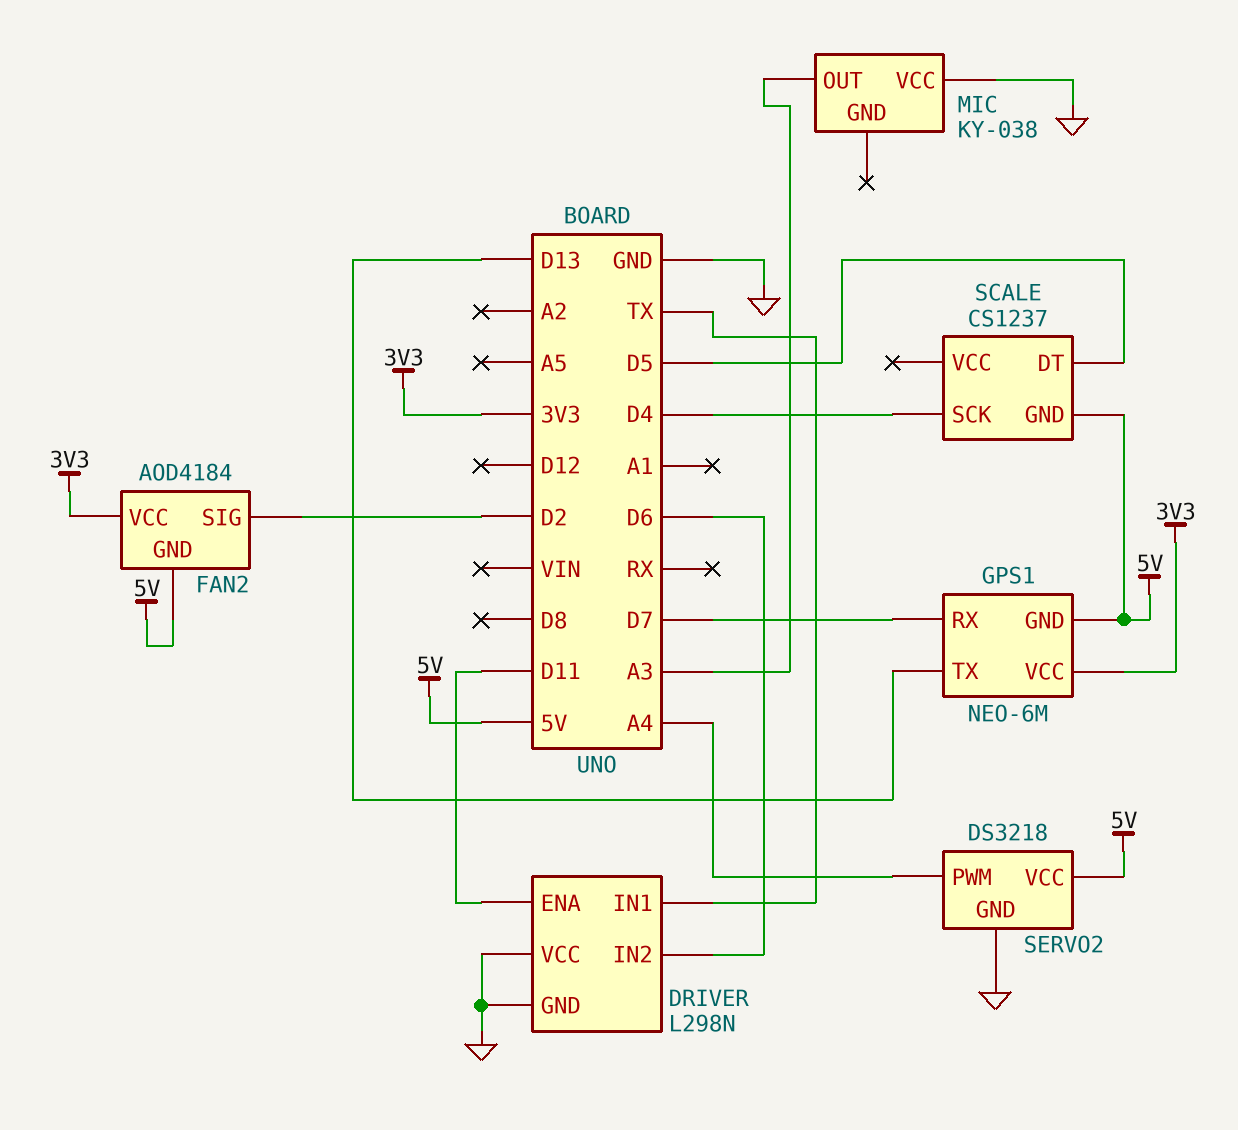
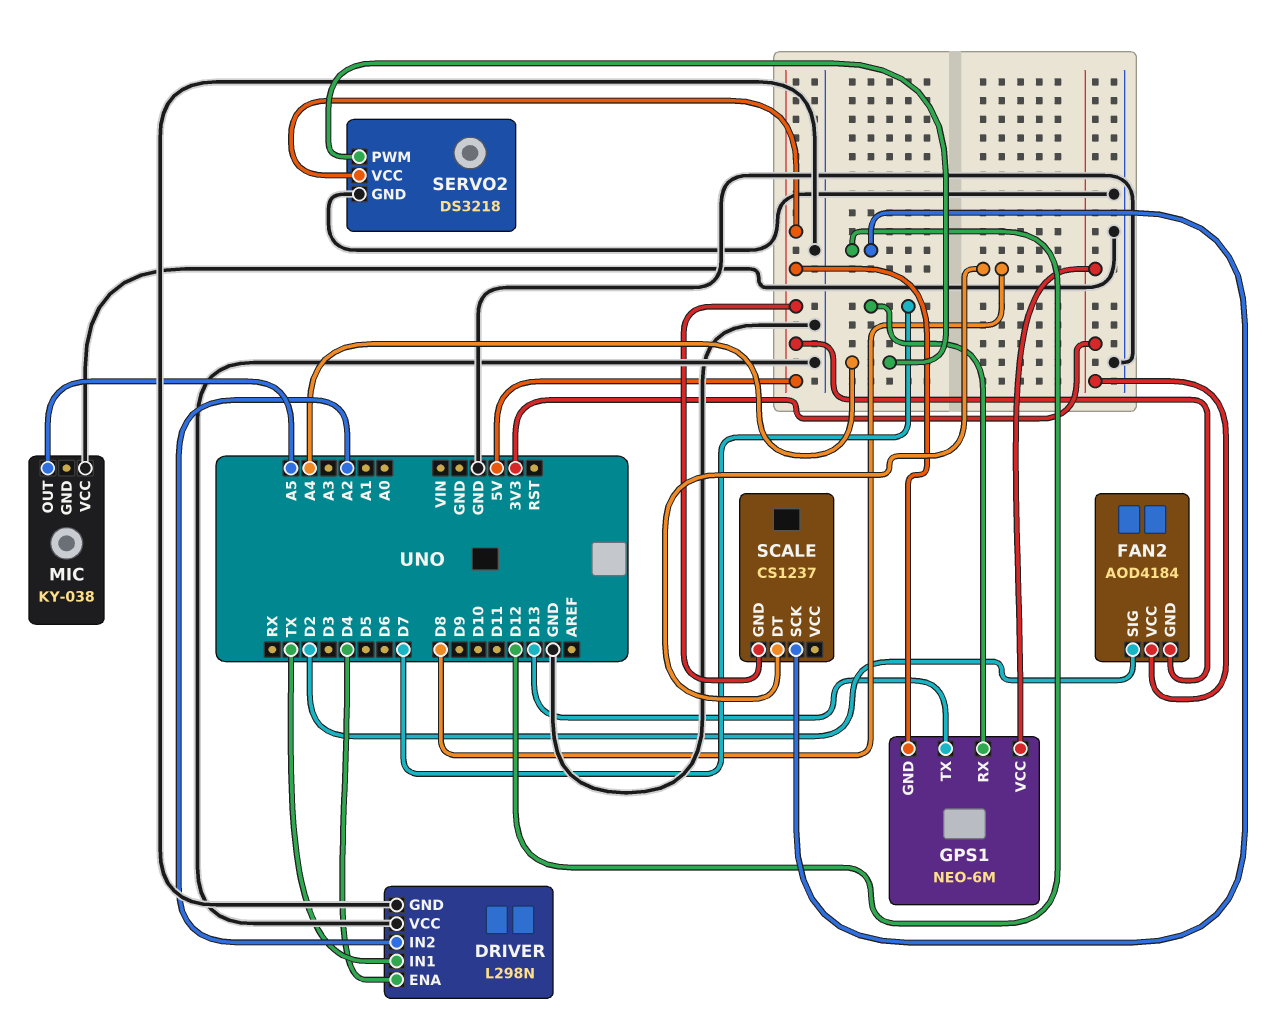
DRIVER pin ENA: D11 -> D4
DRIVER pin IN2: D6 -> A2
MIC pin OUT: A3 -> A5
SCALE pin DT: D5 -> D8
SCALE pin SCK: D4 -> D12

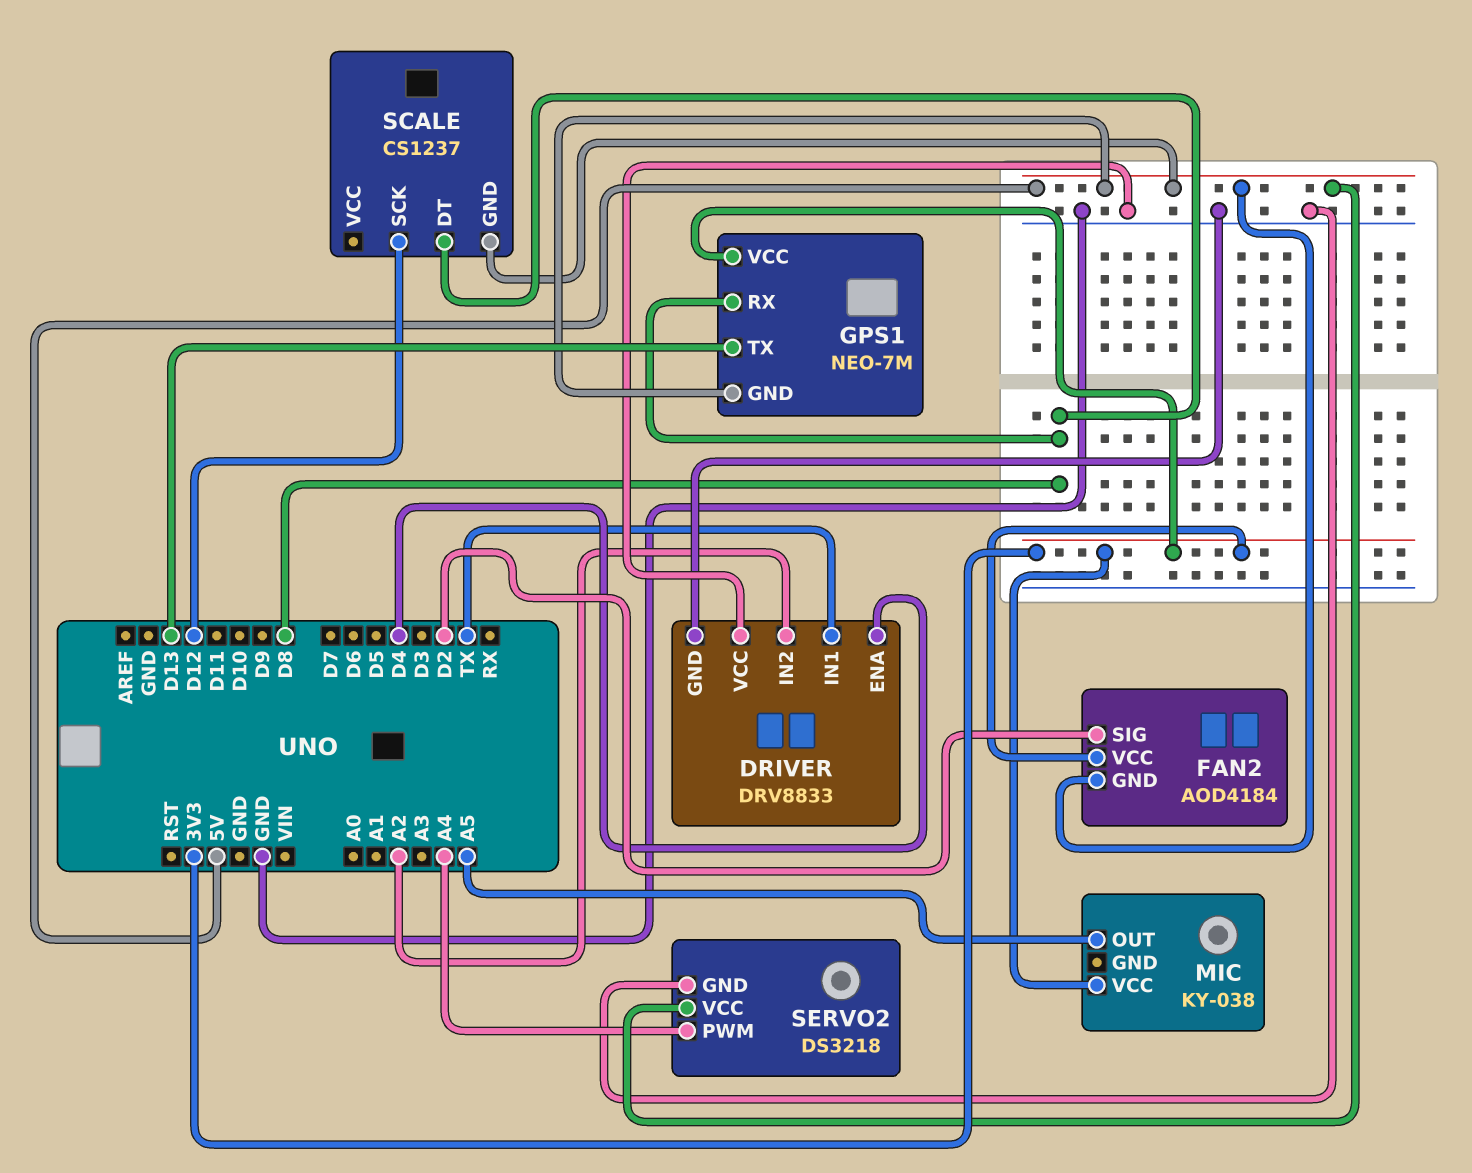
DRIVER: L298N -> DRV8833
GPS1: NEO-6M -> NEO-7M
GPS1 pin RX: D7 -> D8
MIC pin VCC: GND -> 3V3

